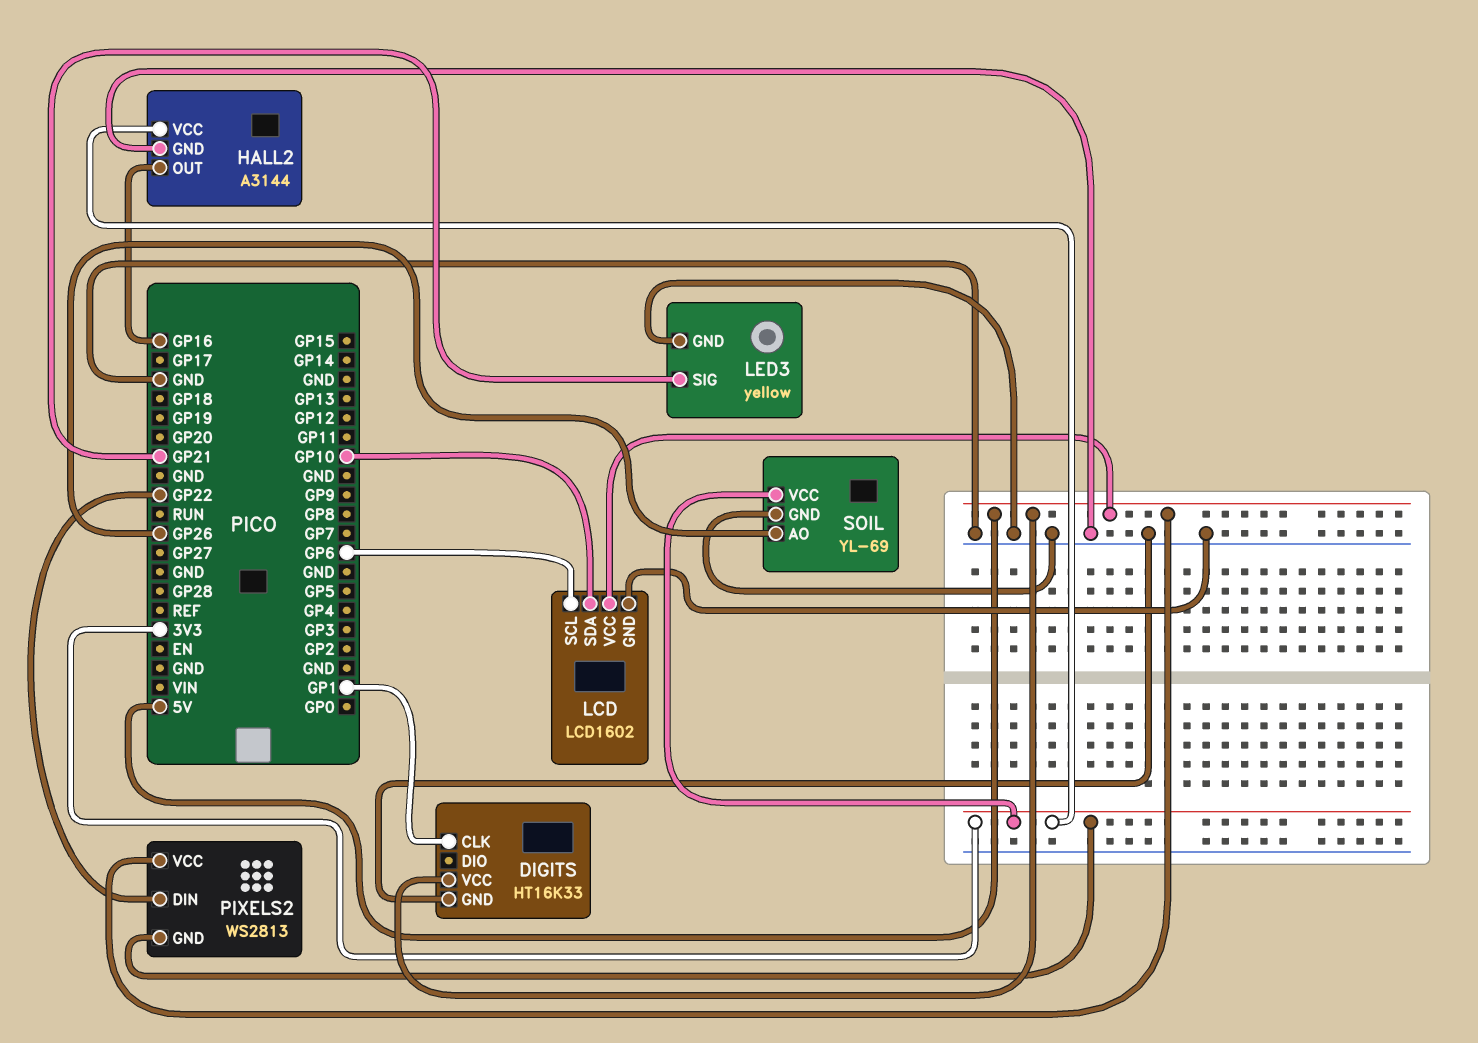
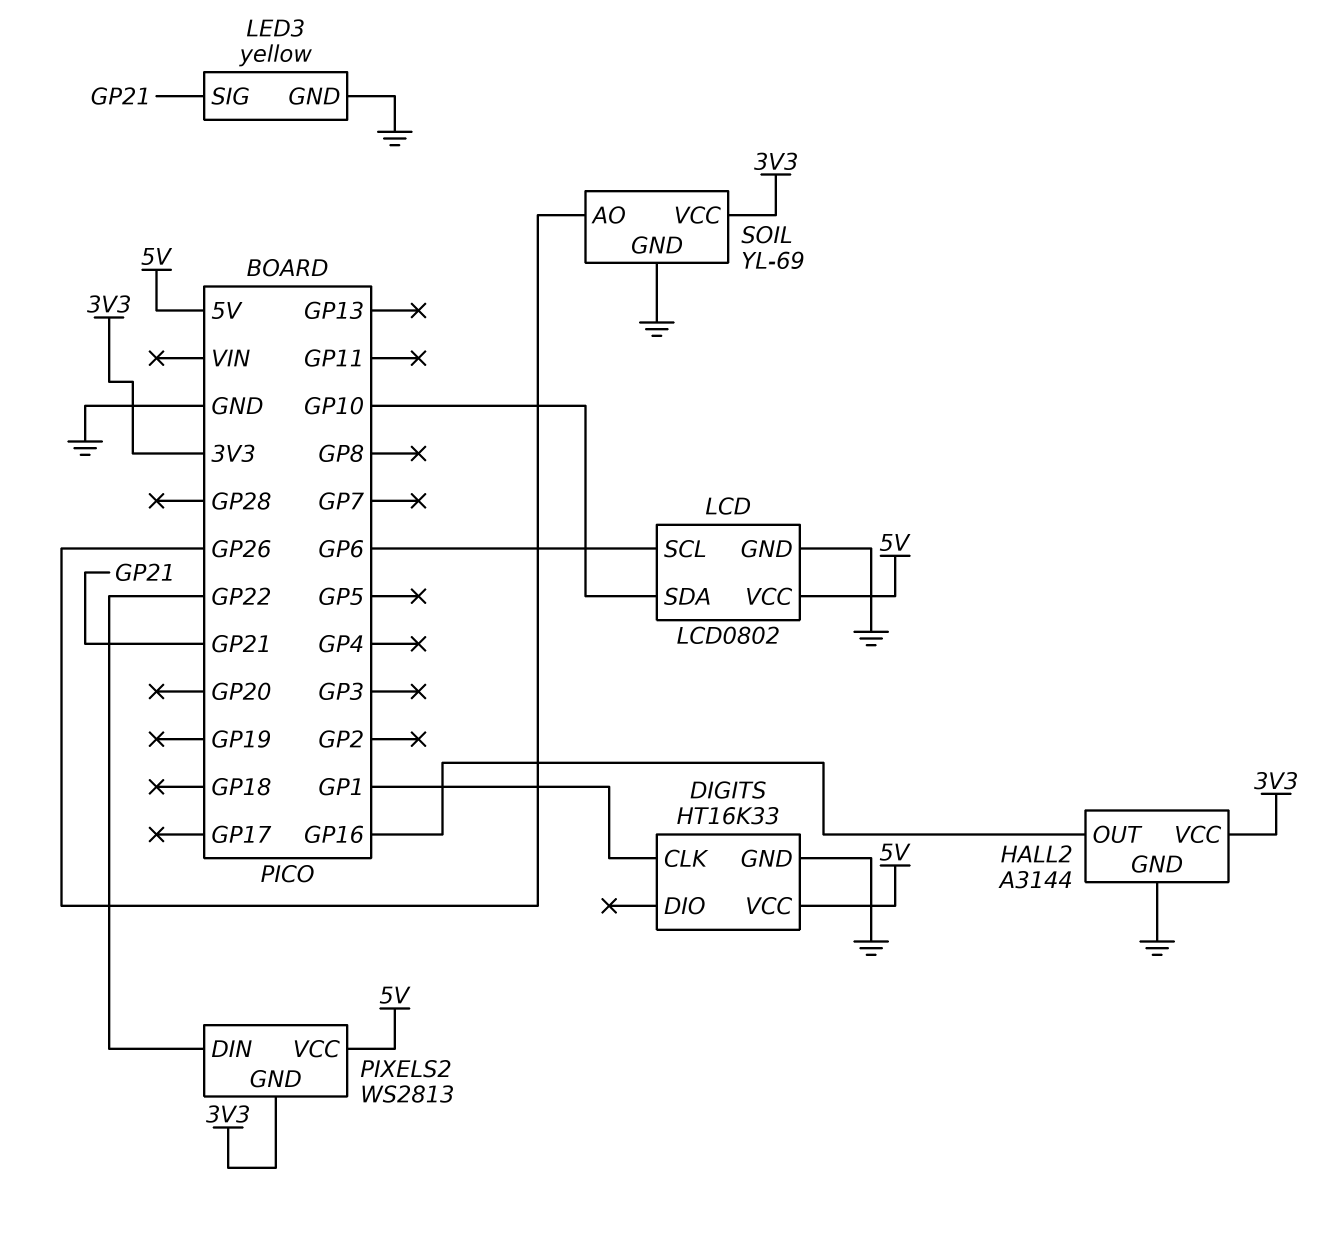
LCD: LCD1602 -> LCD0802

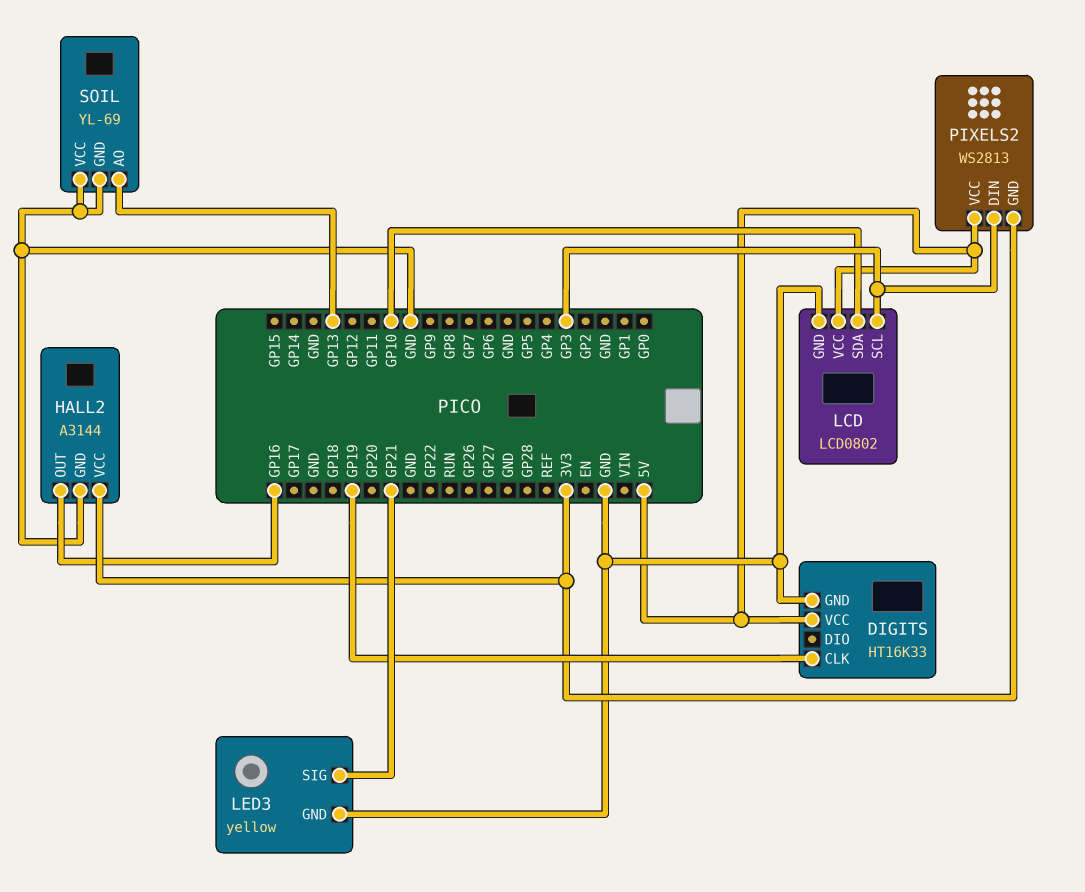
DIGITS pin CLK: GP1 -> GP19
LCD pin SCL: GP6 -> GP3
PIXELS2 pin DIN: GP22 -> GP3
SOIL pin AO: GP26 -> GP13
SOIL pin VCC: 3V3 -> GND

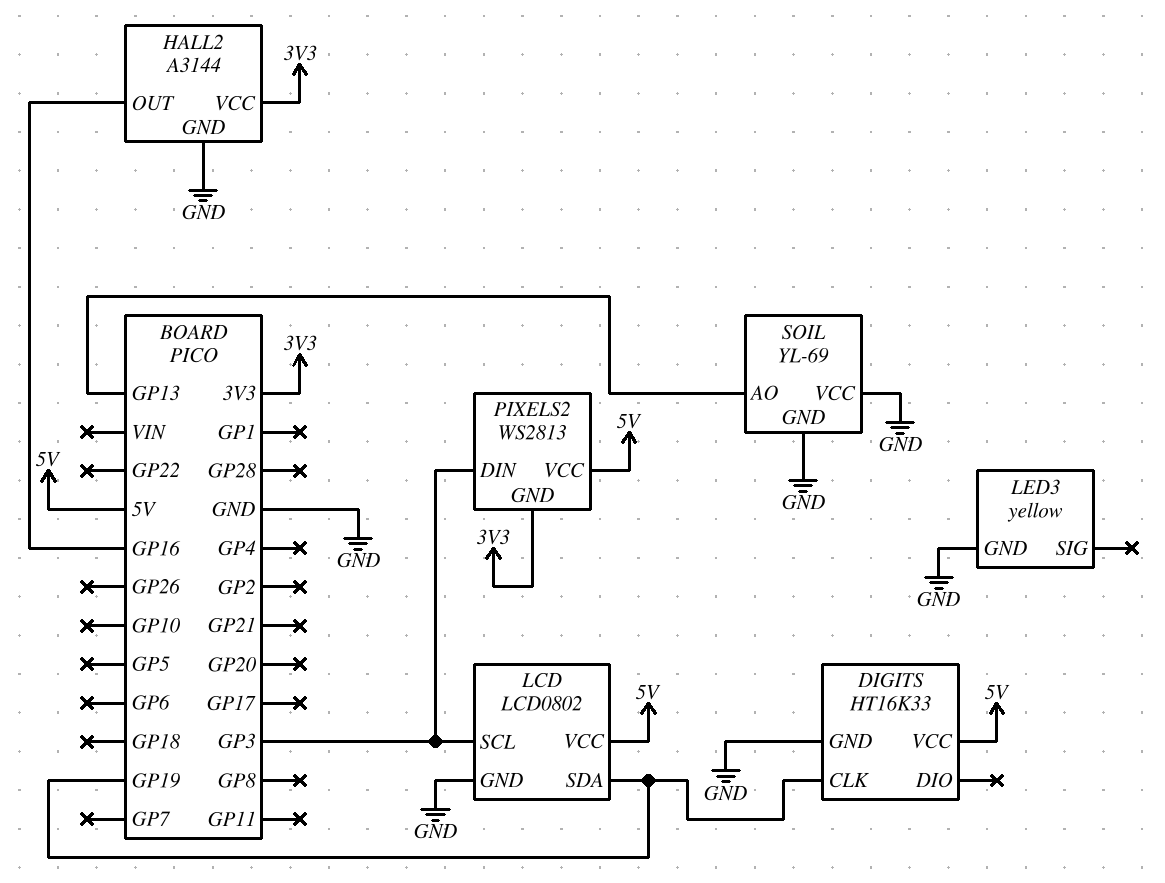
LCD pin SDA: GP10 -> GP19
LED3 pin SIG: GP21 -> none

